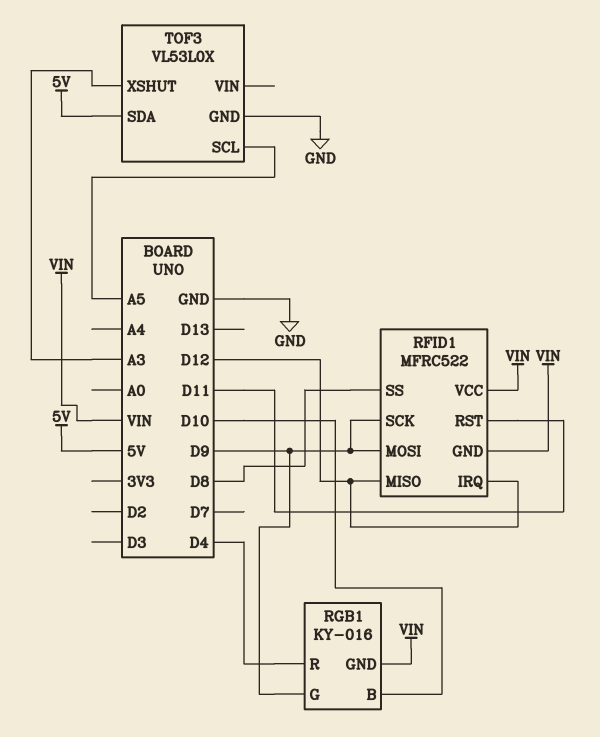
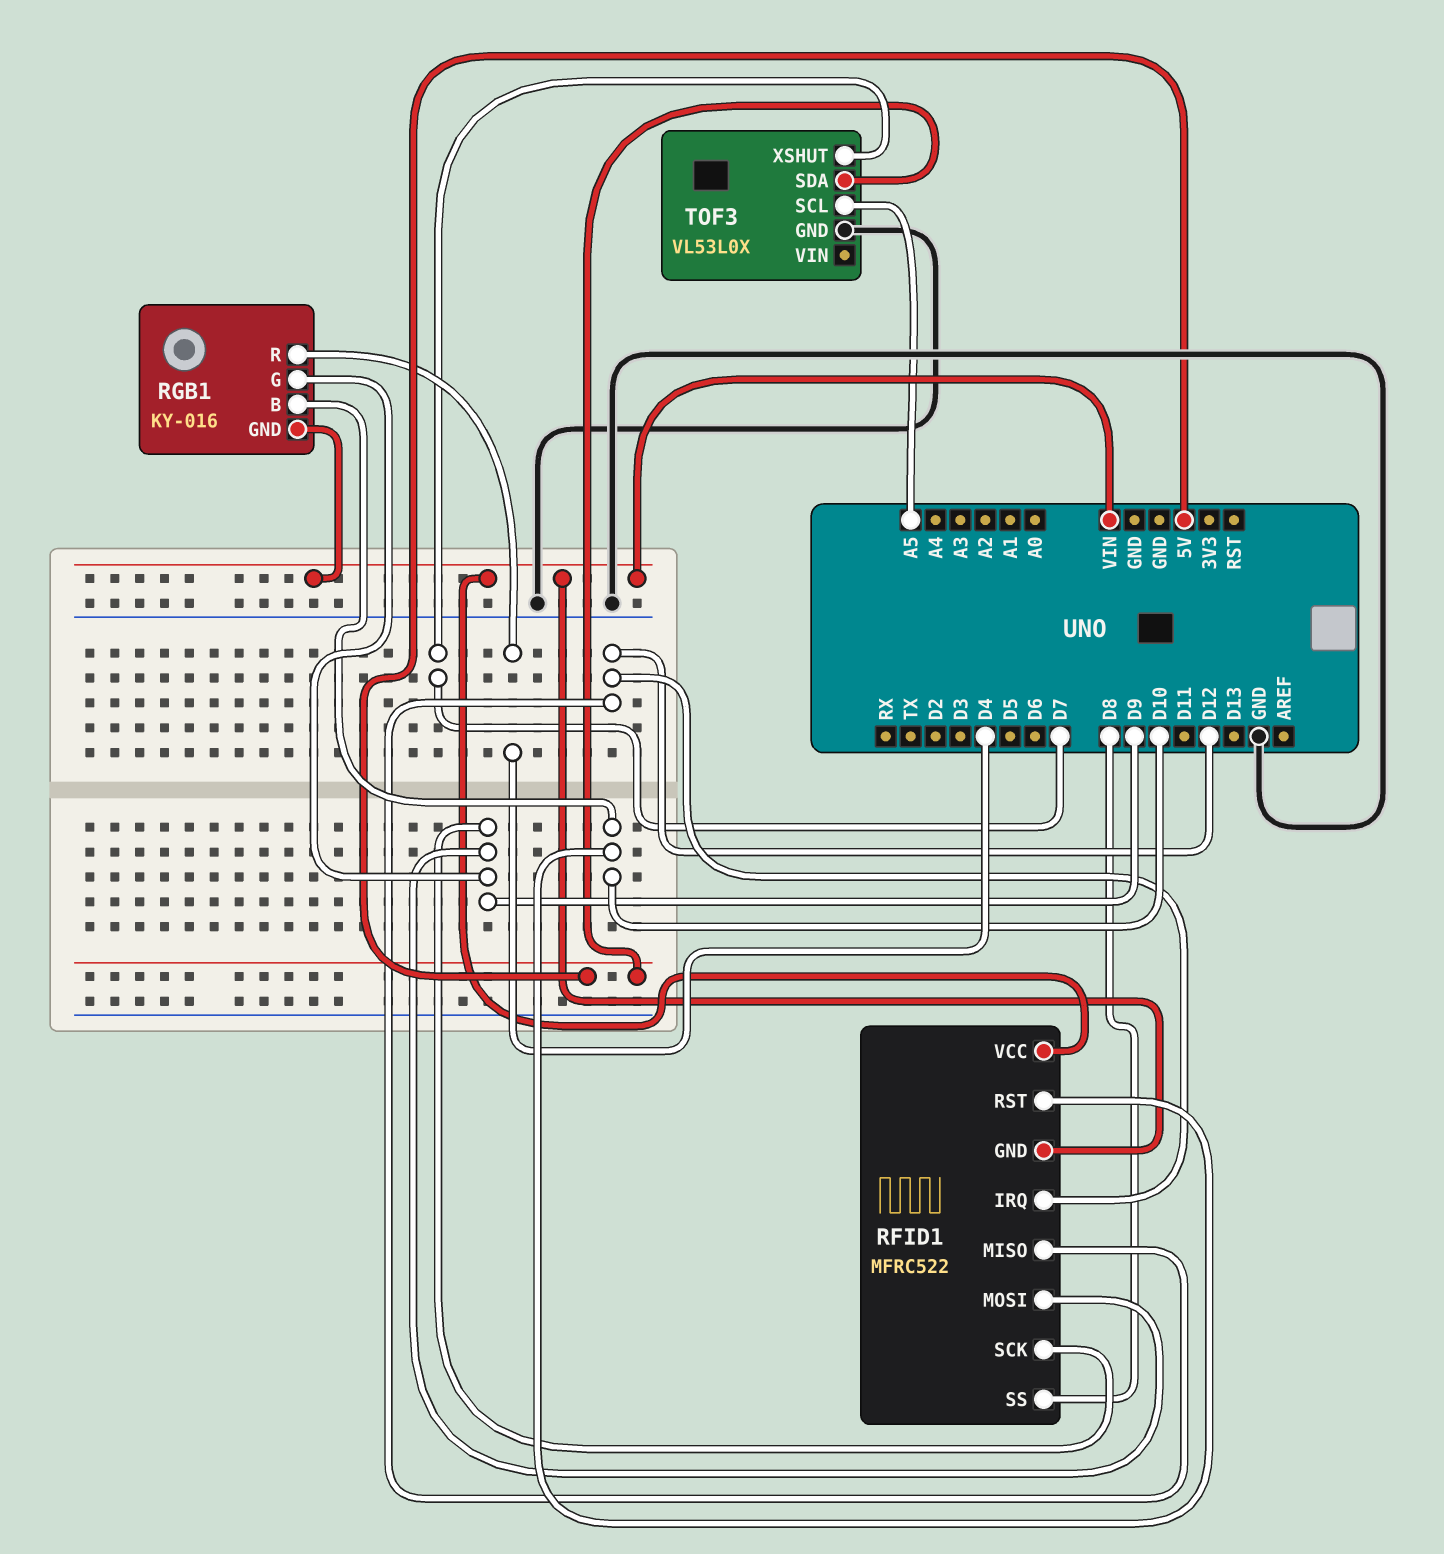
RFID1 pin RST: D11 -> D10
TOF3 pin XSHUT: A3 -> D7

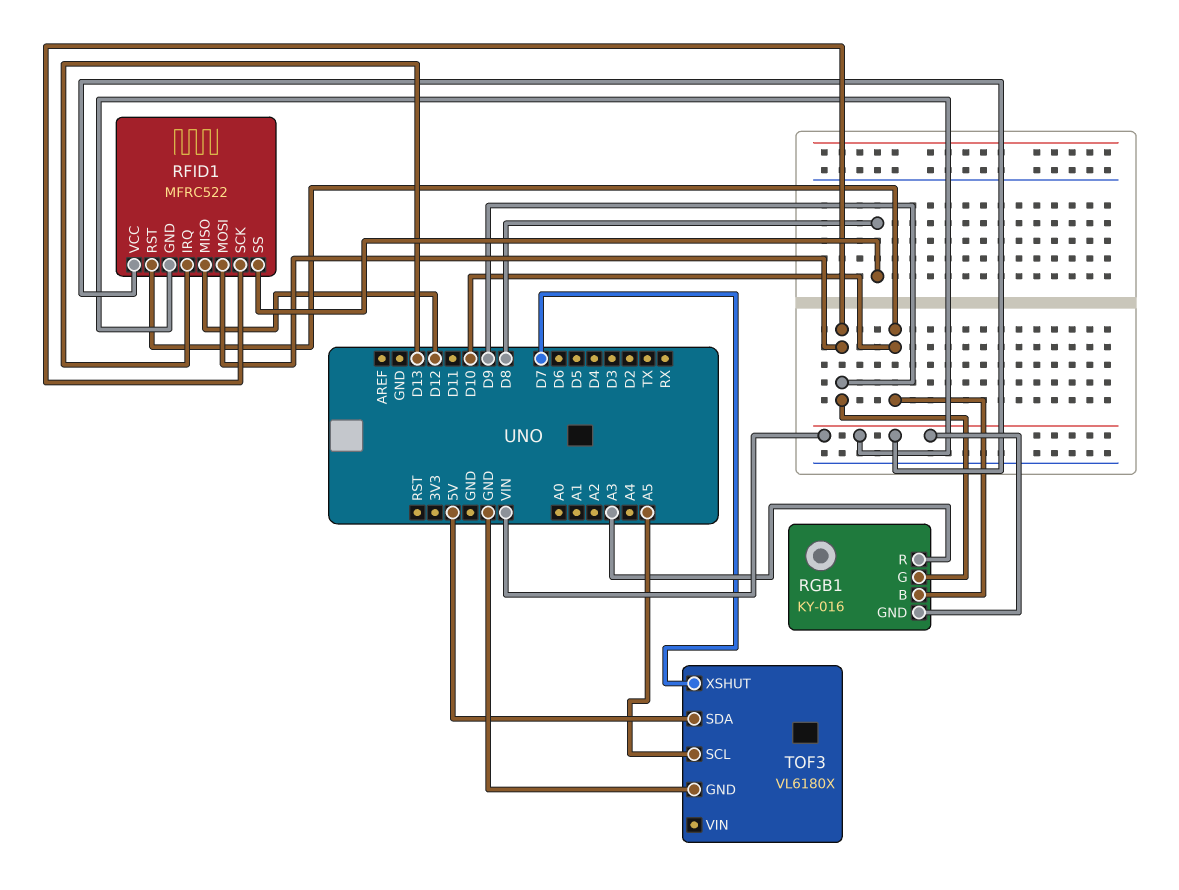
RFID1 pin IRQ: D12 -> D13
RGB1 pin R: D4 -> A3
TOF3: VL53L0X -> VL6180X

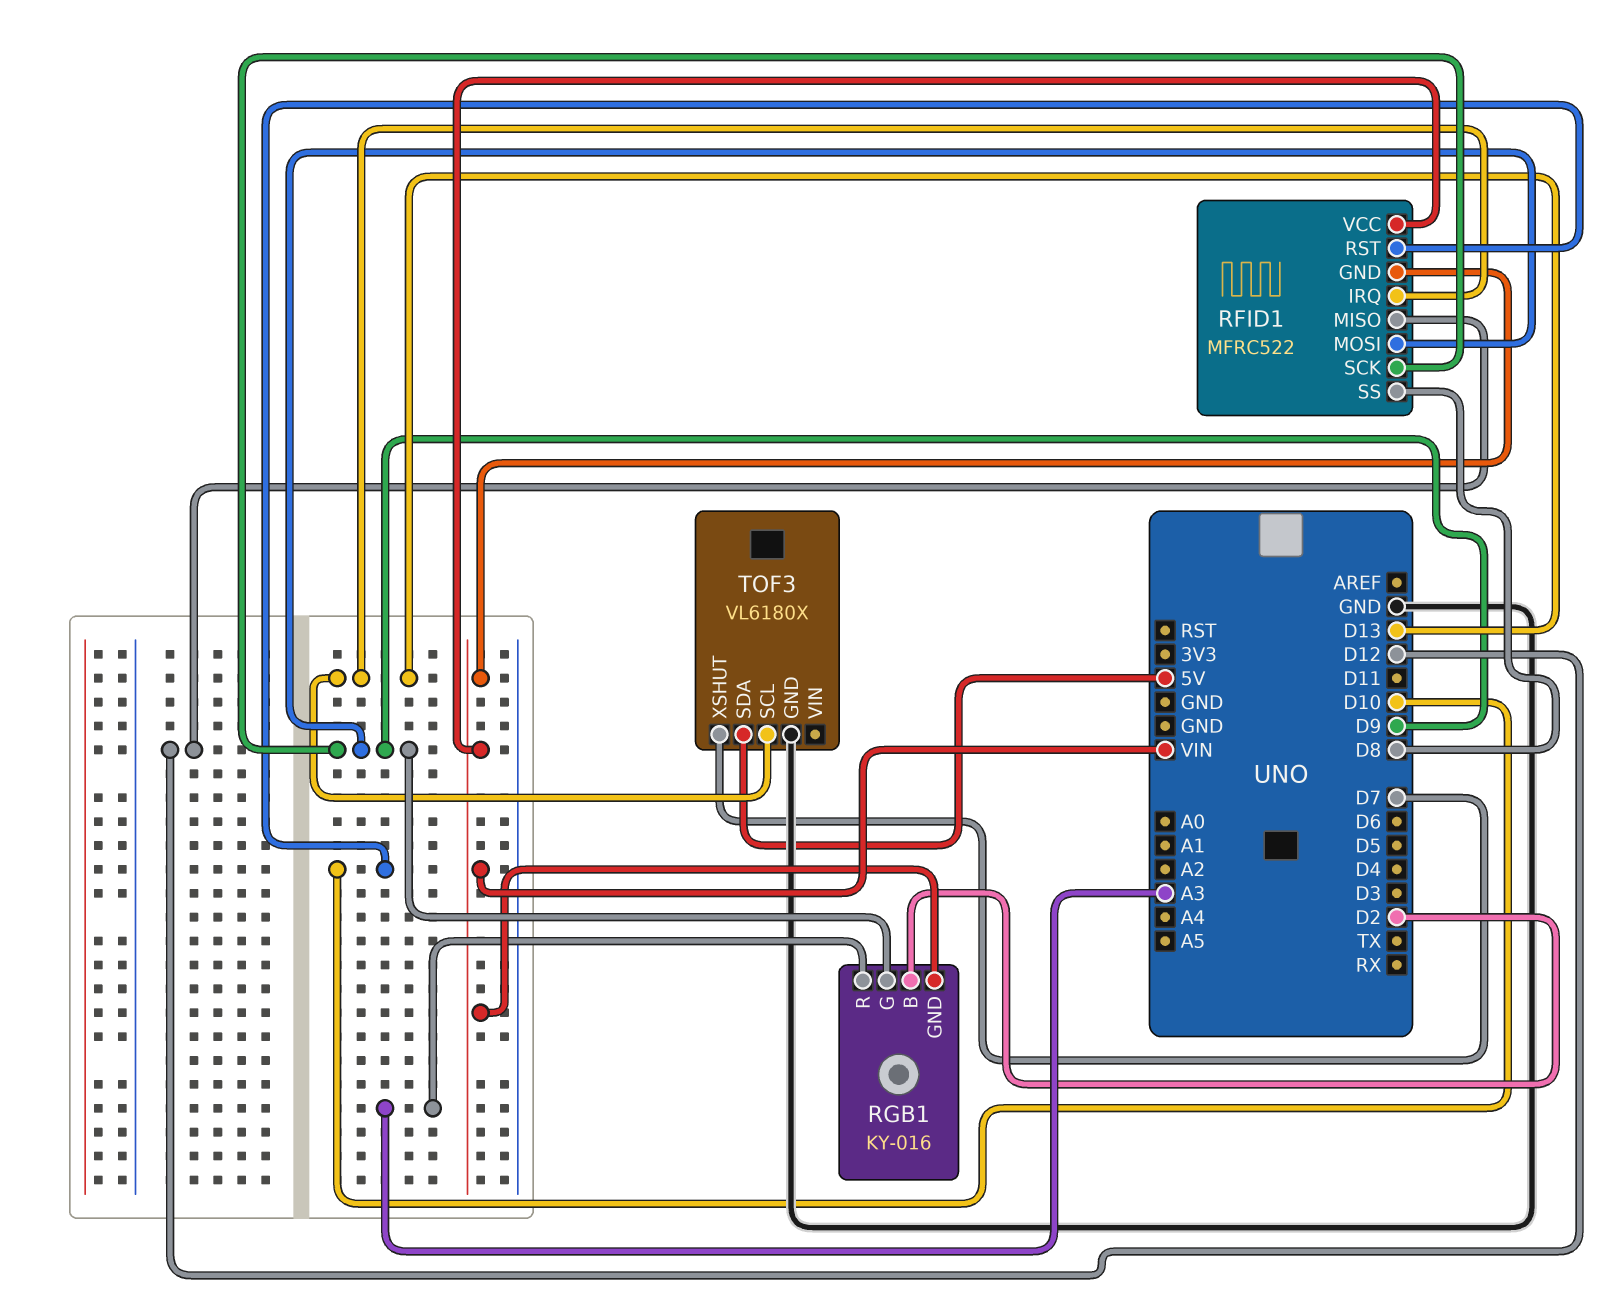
RGB1 pin B: D10 -> D2
TOF3 pin SCL: A5 -> D13

